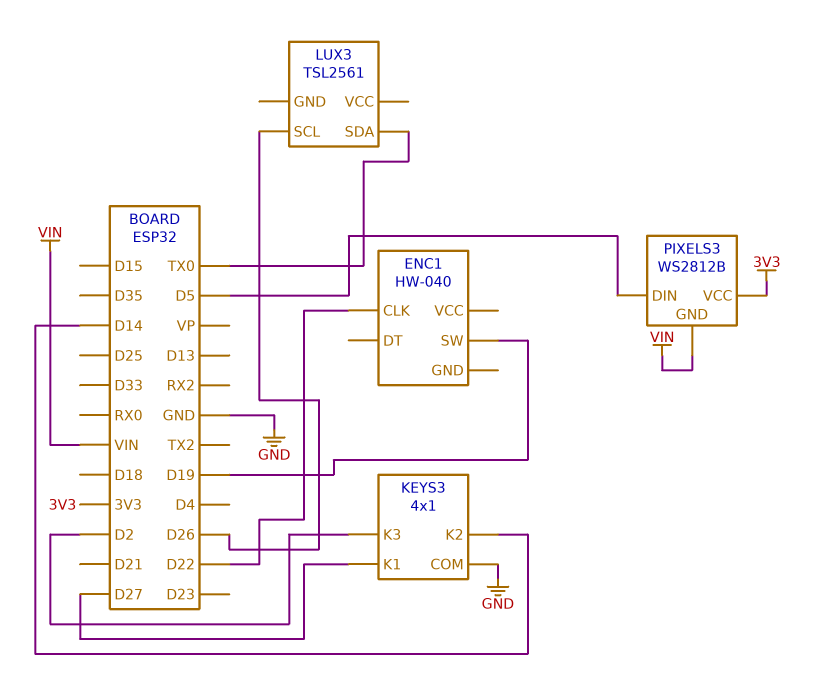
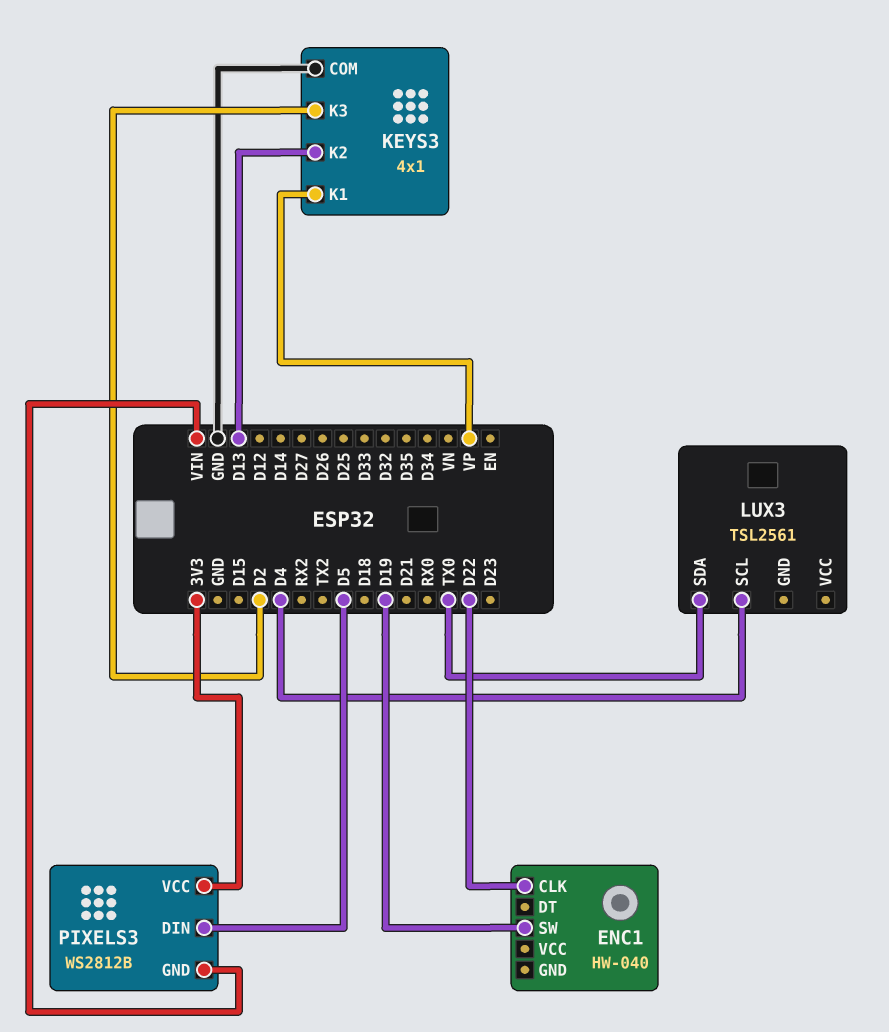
KEYS3 pin K1: D27 -> VP
KEYS3 pin K2: D14 -> D13
LUX3 pin SCL: D26 -> D4

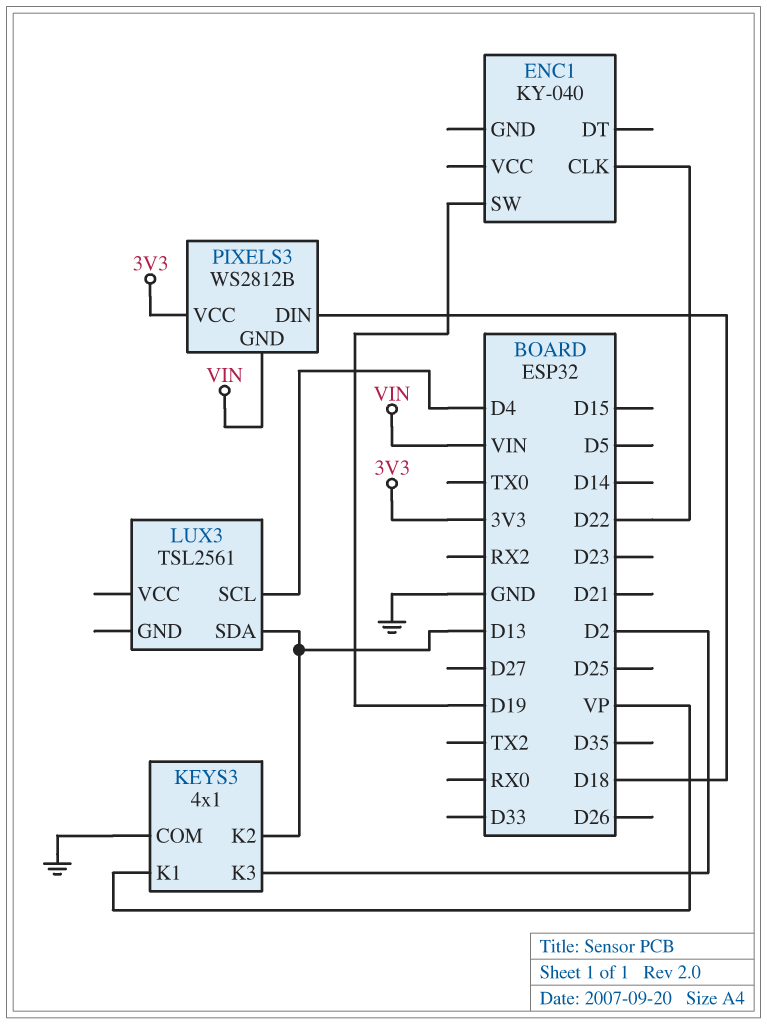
ENC1: HW-040 -> KY-040
LUX3 pin SDA: TX0 -> D13
PIXELS3 pin DIN: D5 -> D18

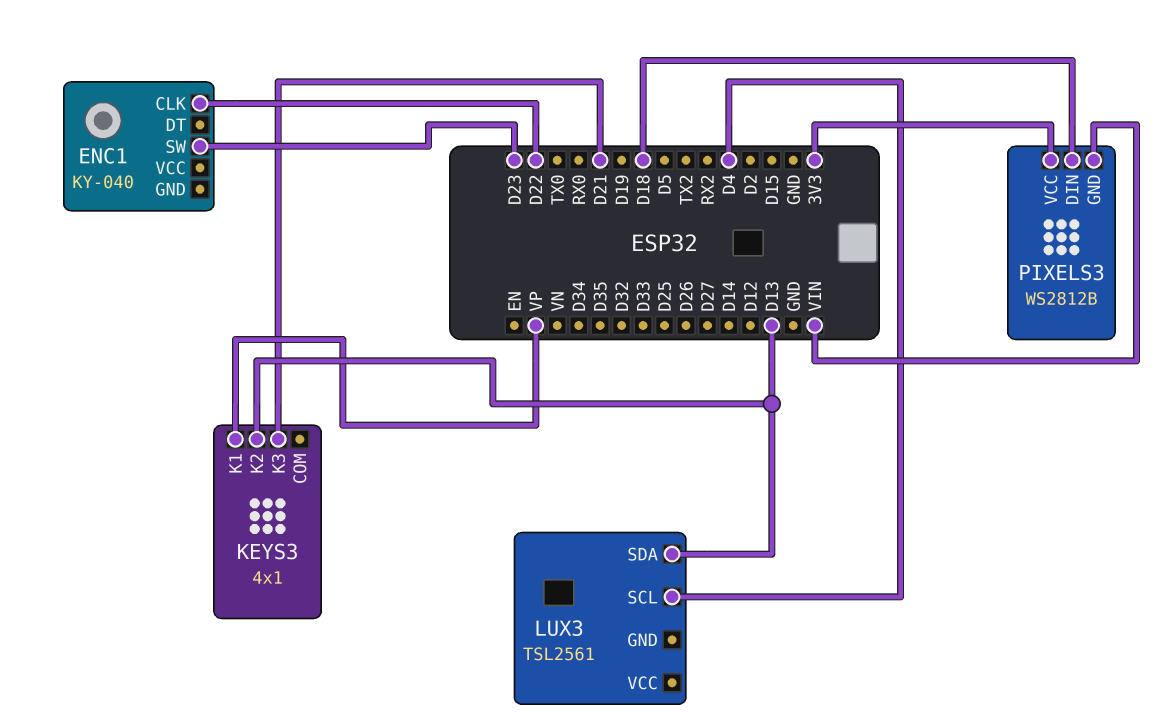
ENC1 pin SW: D19 -> D23
KEYS3 pin COM: GND -> none
KEYS3 pin K3: D2 -> D21

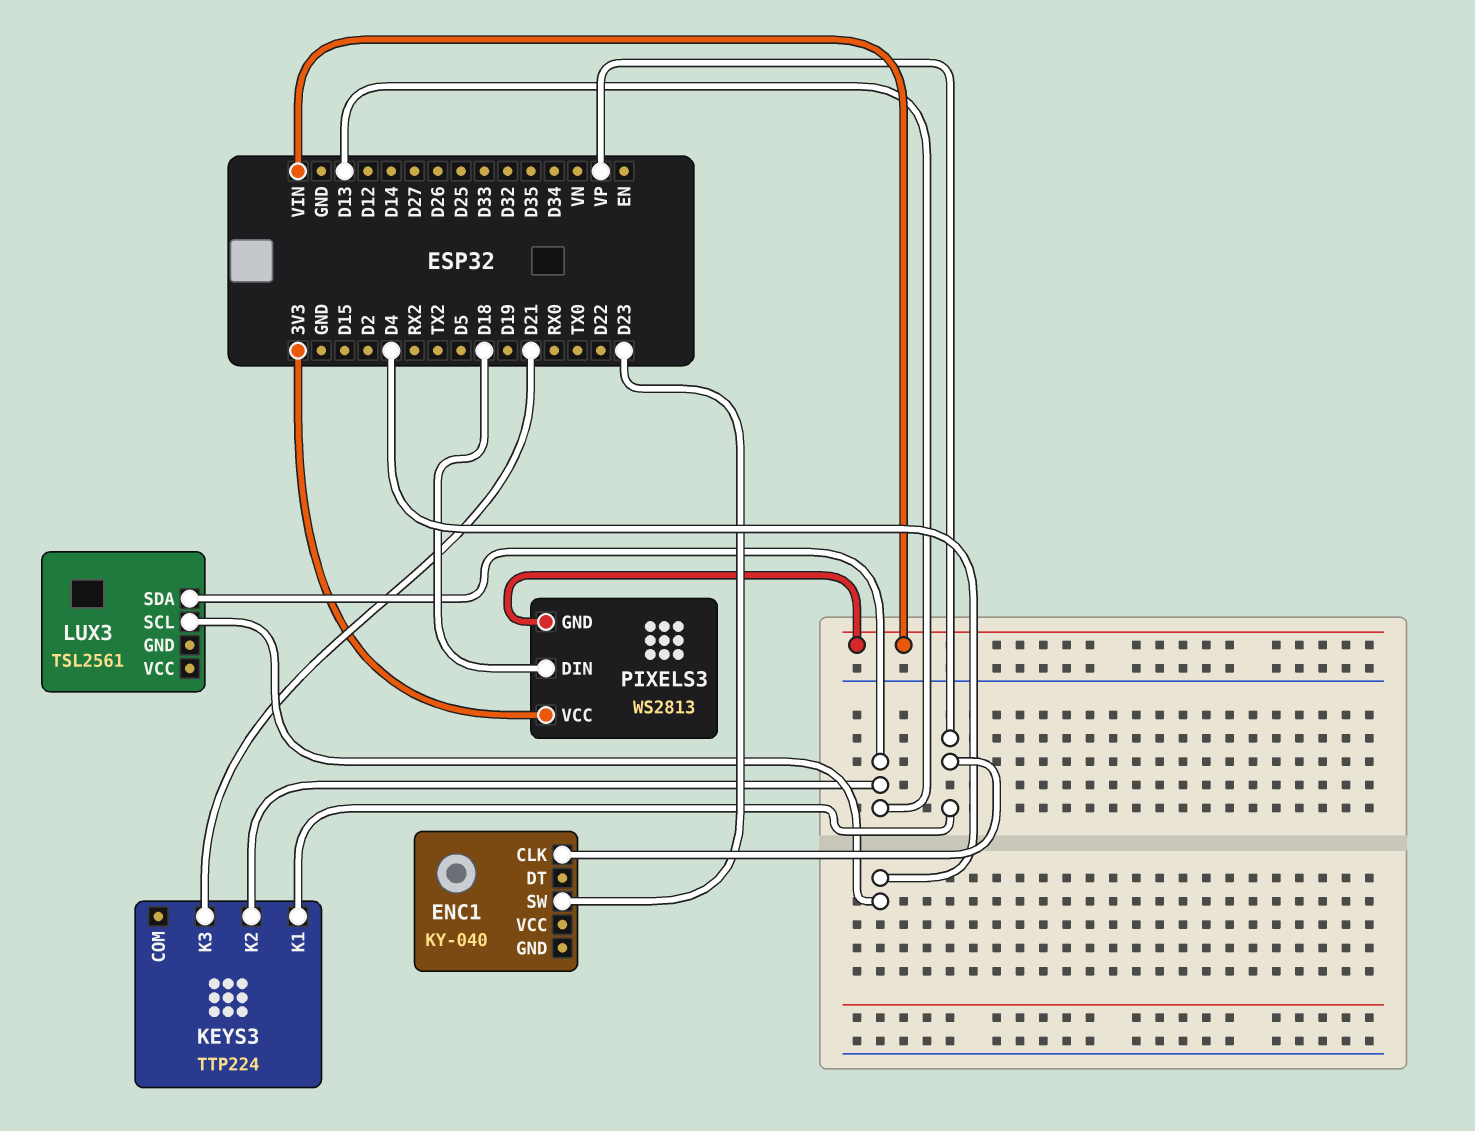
ENC1 pin CLK: D22 -> VP
KEYS3: 4x1 -> TTP224
PIXELS3: WS2812B -> WS2813

